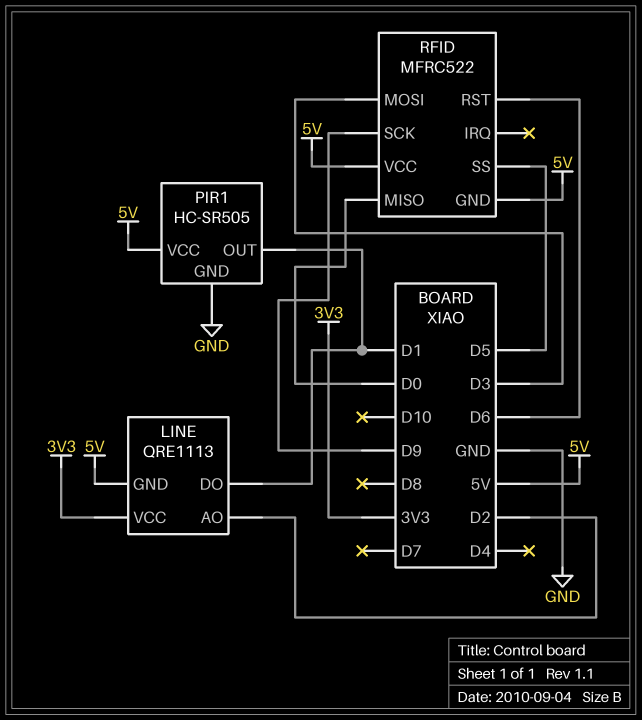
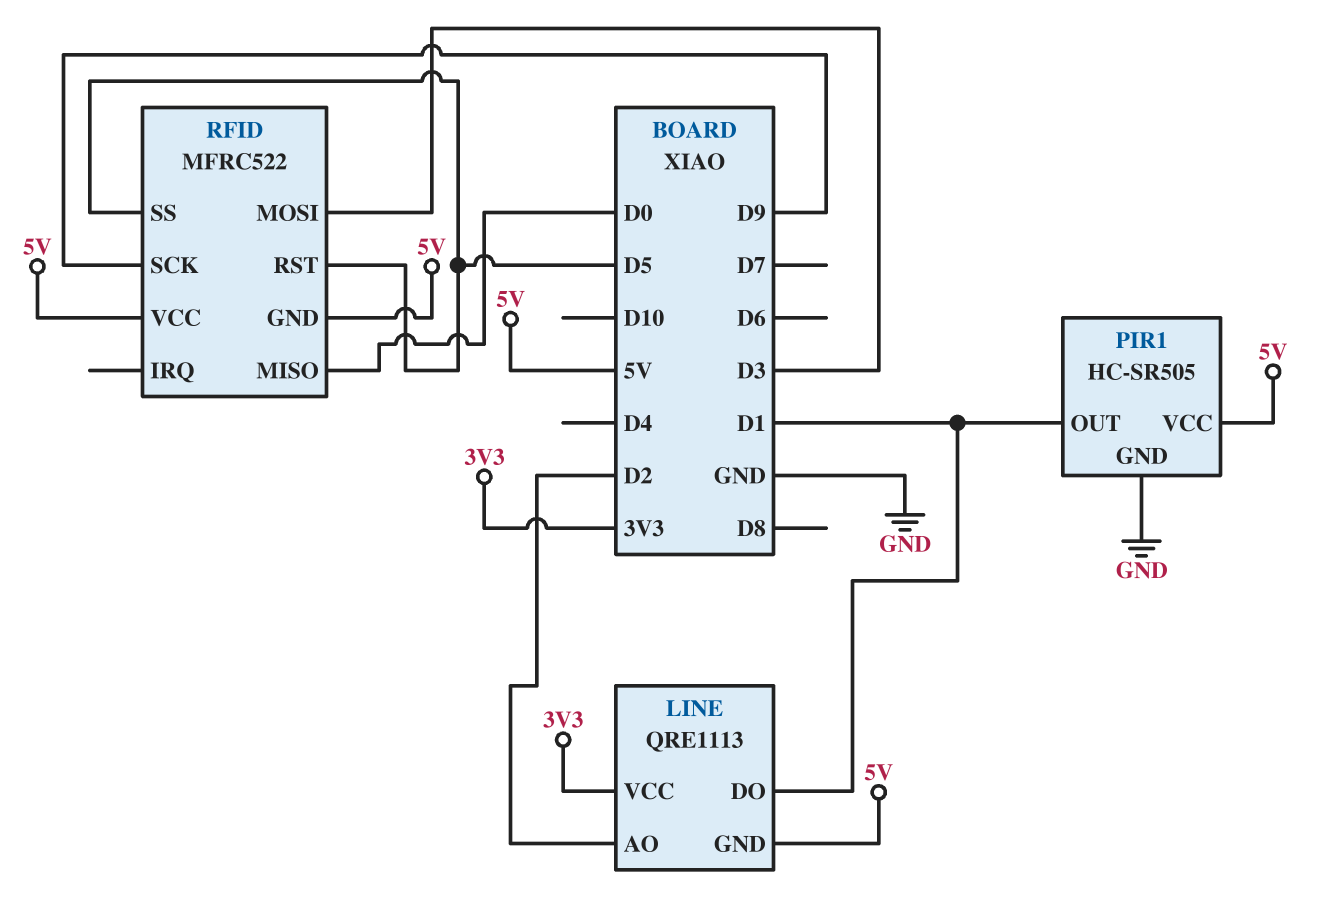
RFID pin RST: D6 -> D5

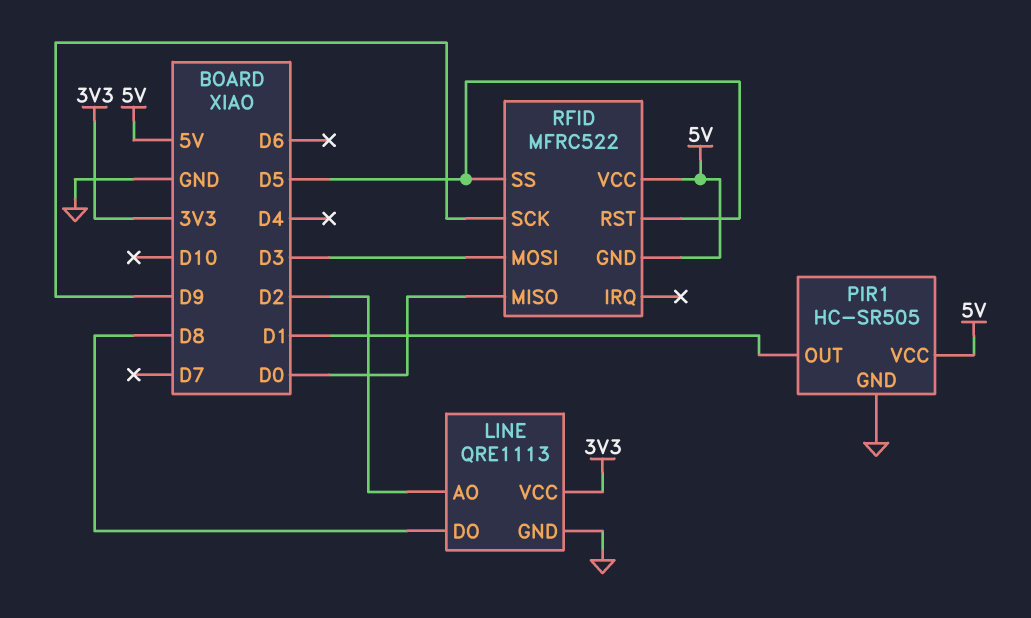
LINE pin DO: D1 -> D8
LINE pin GND: 5V -> GND

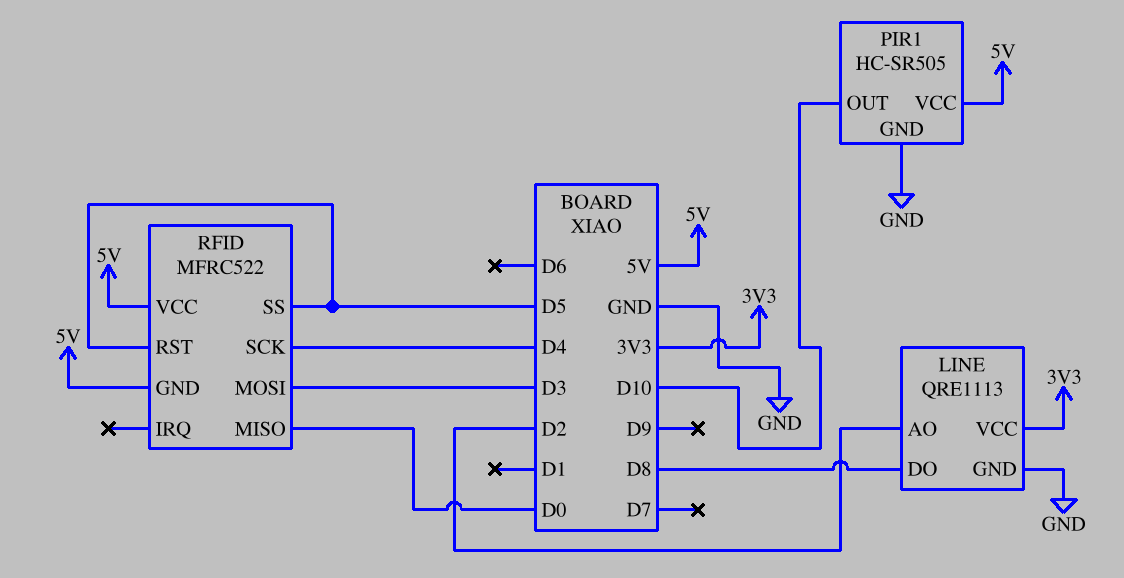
PIR1 pin OUT: D1 -> D10
RFID pin SCK: D9 -> D4

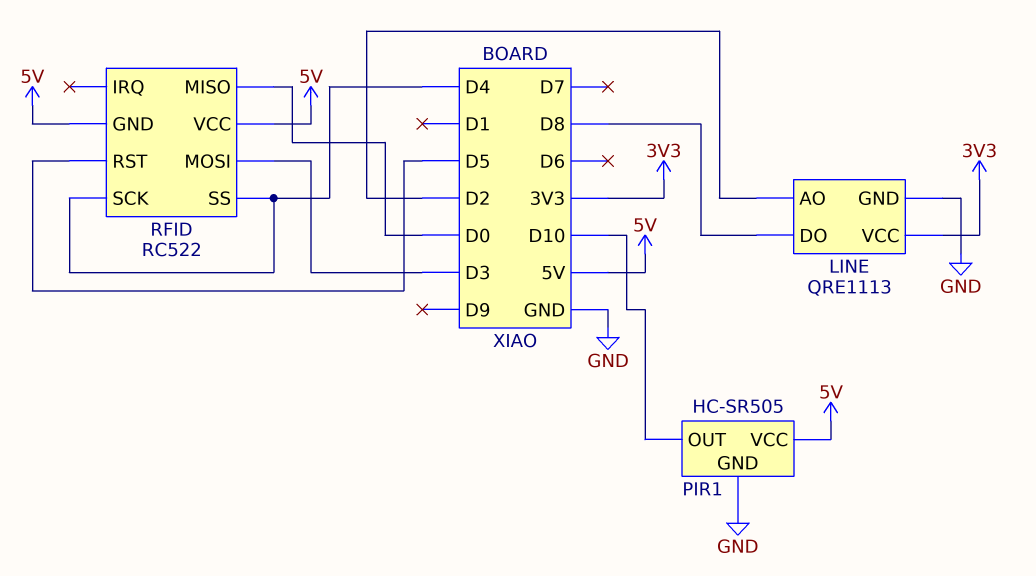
RFID: MFRC522 -> RC522
RFID pin SS: D5 -> D4

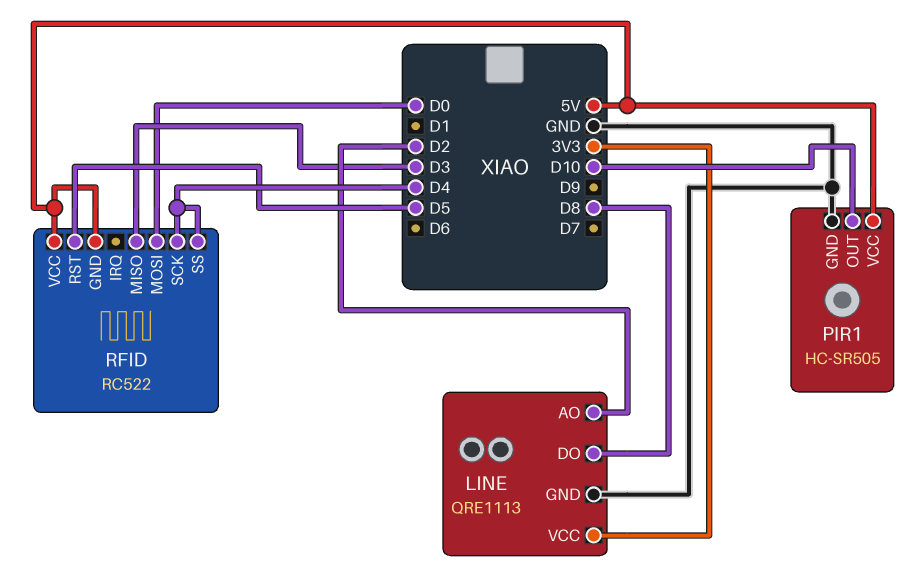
RFID pin MISO: D0 -> D3
RFID pin MOSI: D3 -> D0

